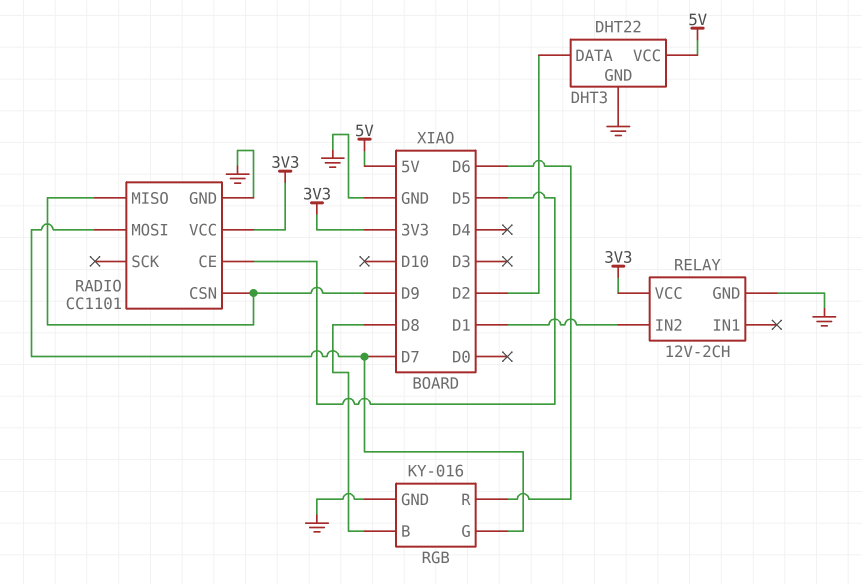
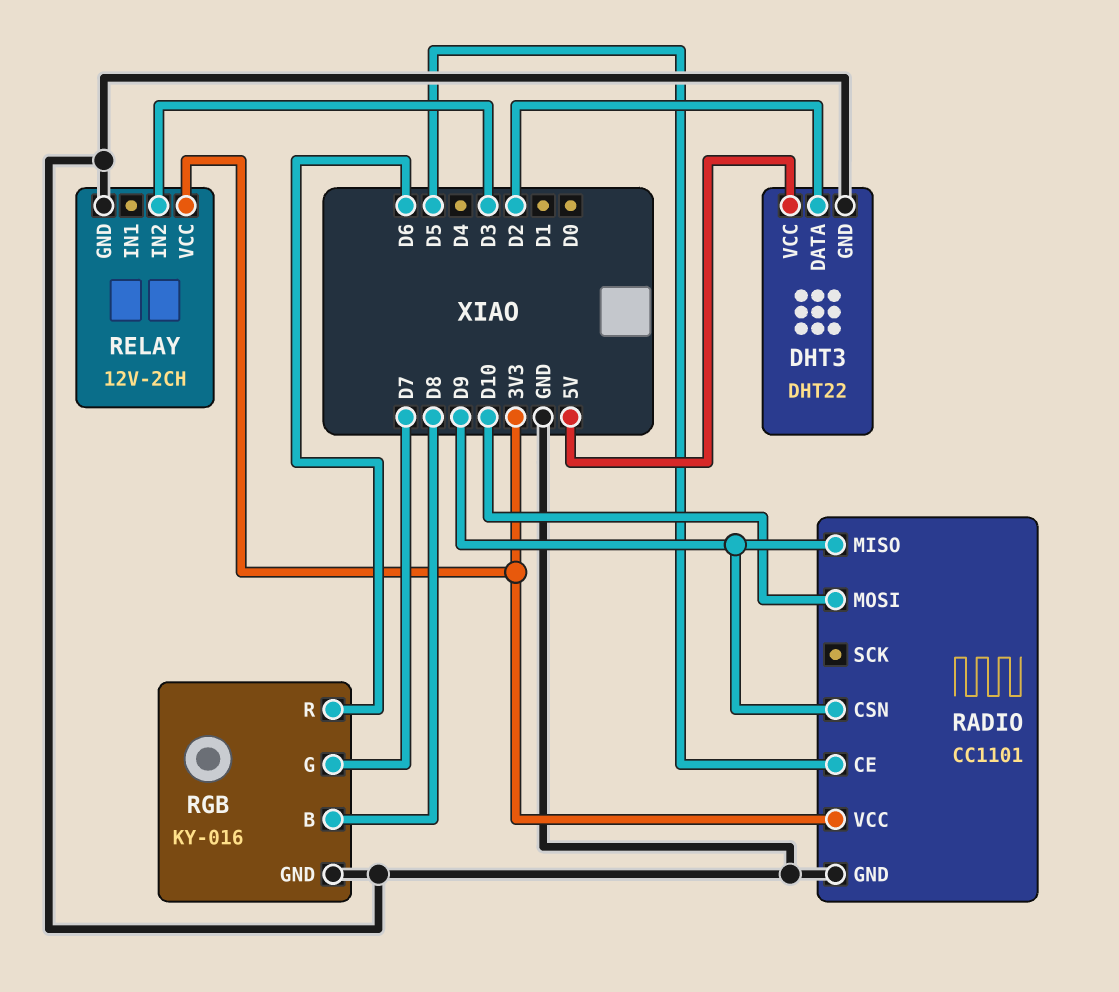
RADIO pin MOSI: D7 -> D10
RELAY pin IN2: D1 -> D3

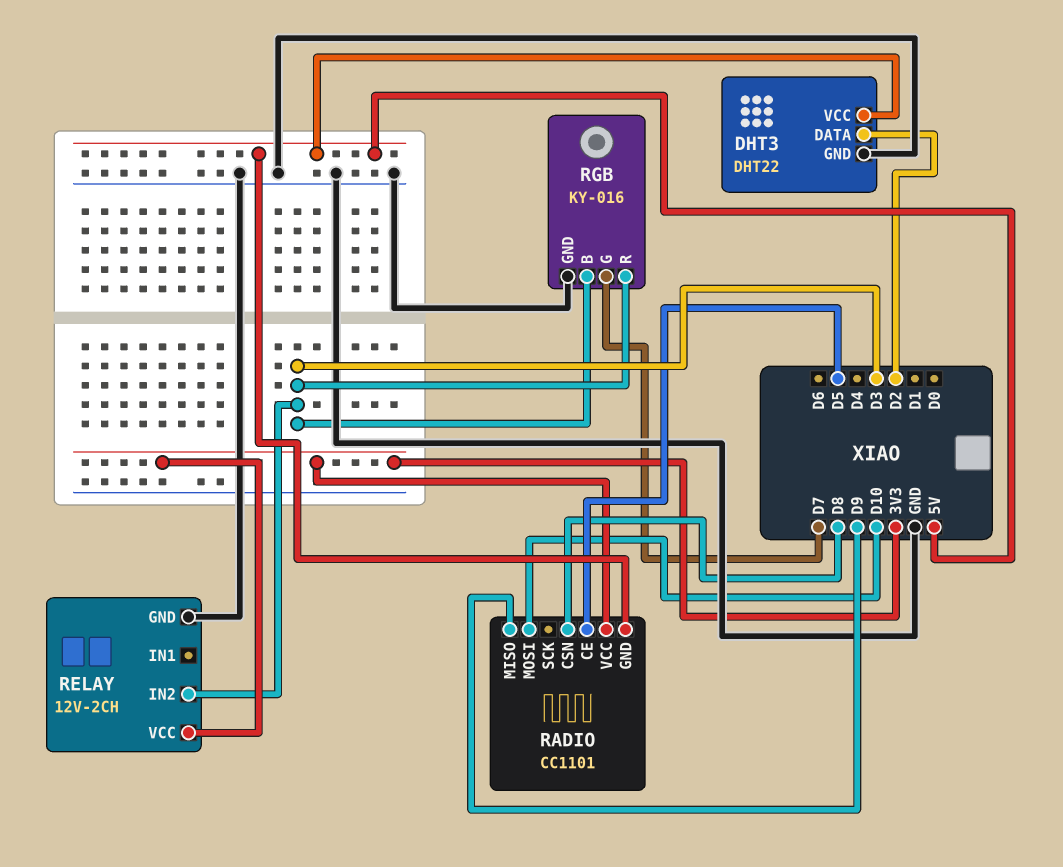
RADIO pin CSN: D9 -> D8
RADIO pin GND: GND -> 5V
RGB pin B: D8 -> D3
RGB pin R: D6 -> D3

